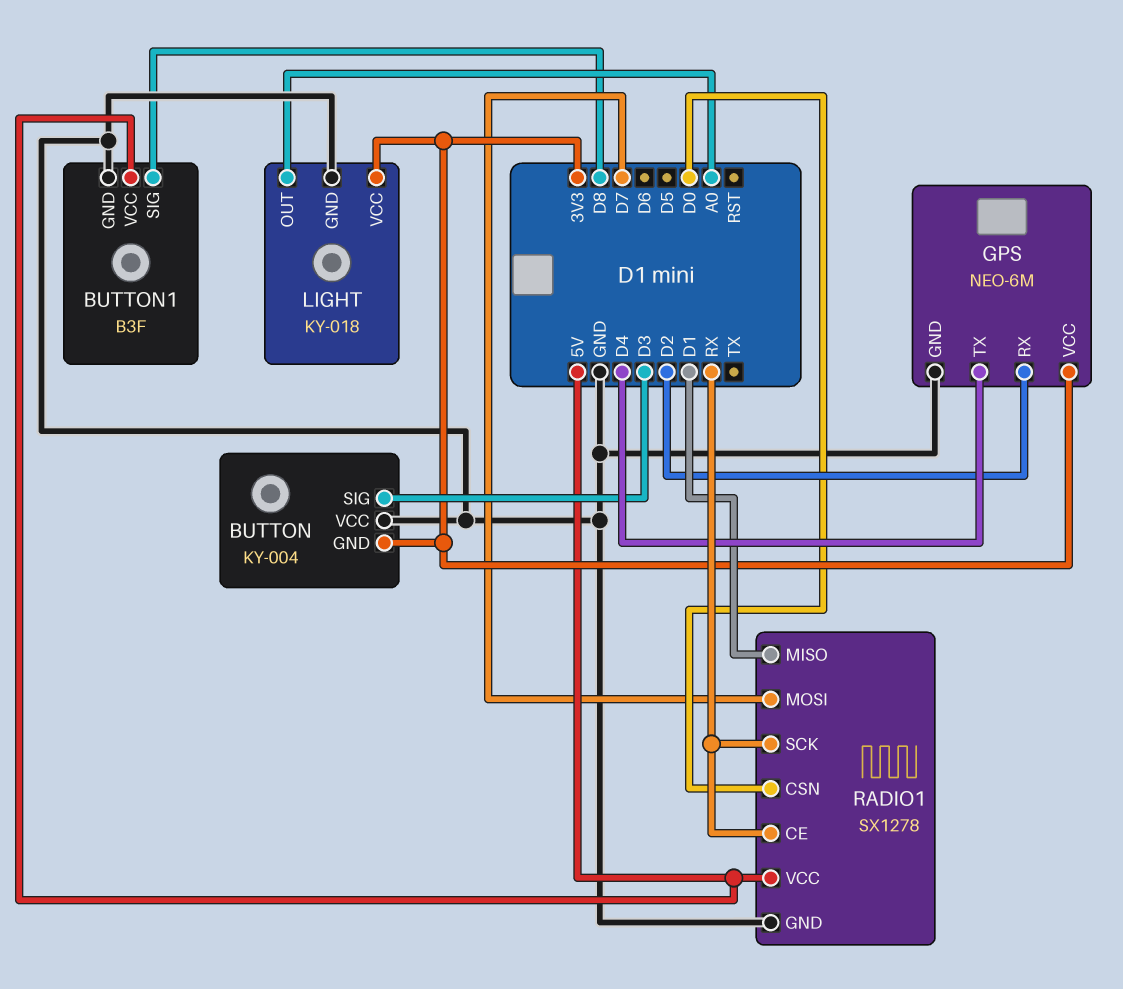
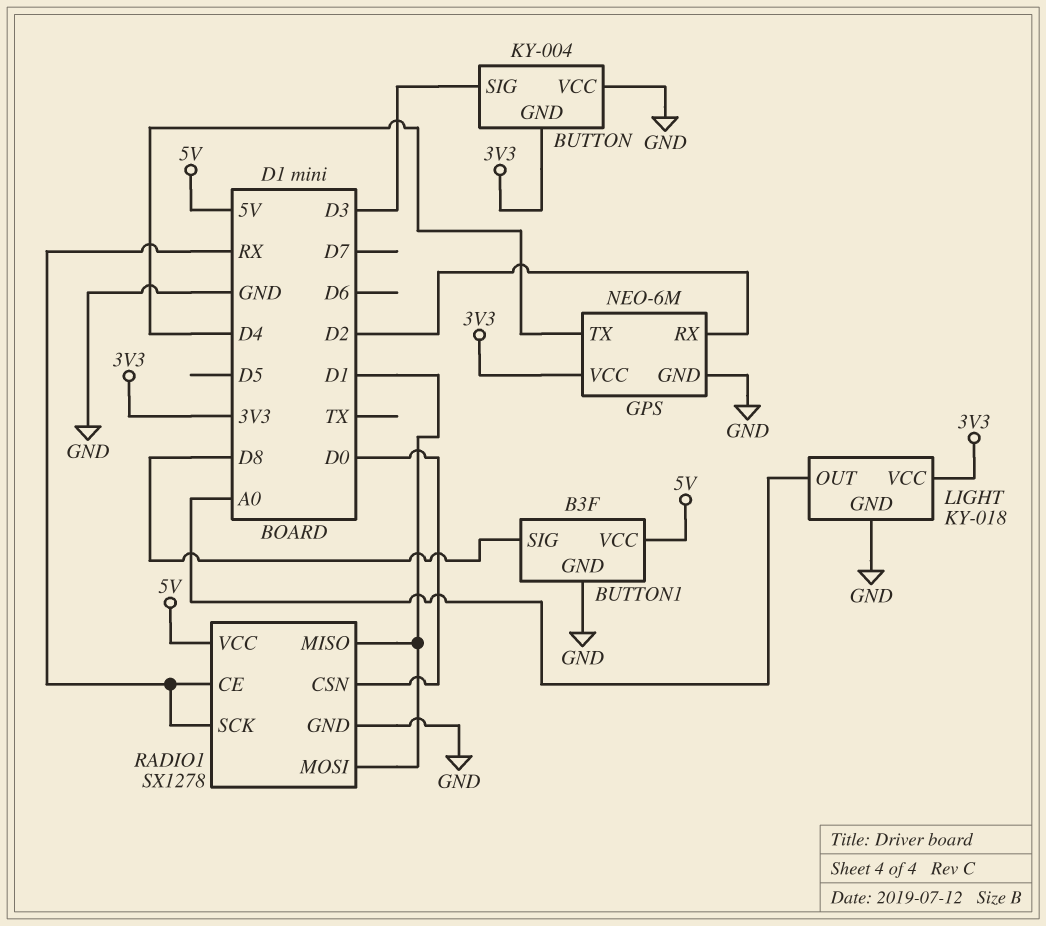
RADIO1 pin MOSI: D7 -> D1

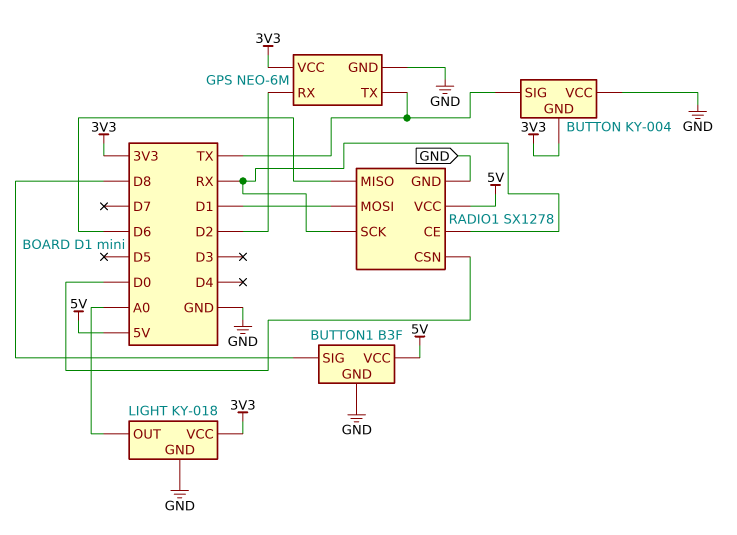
BUTTON pin SIG: D3 -> TX
GPS pin TX: D4 -> TX
RADIO1 pin MISO: D1 -> D6

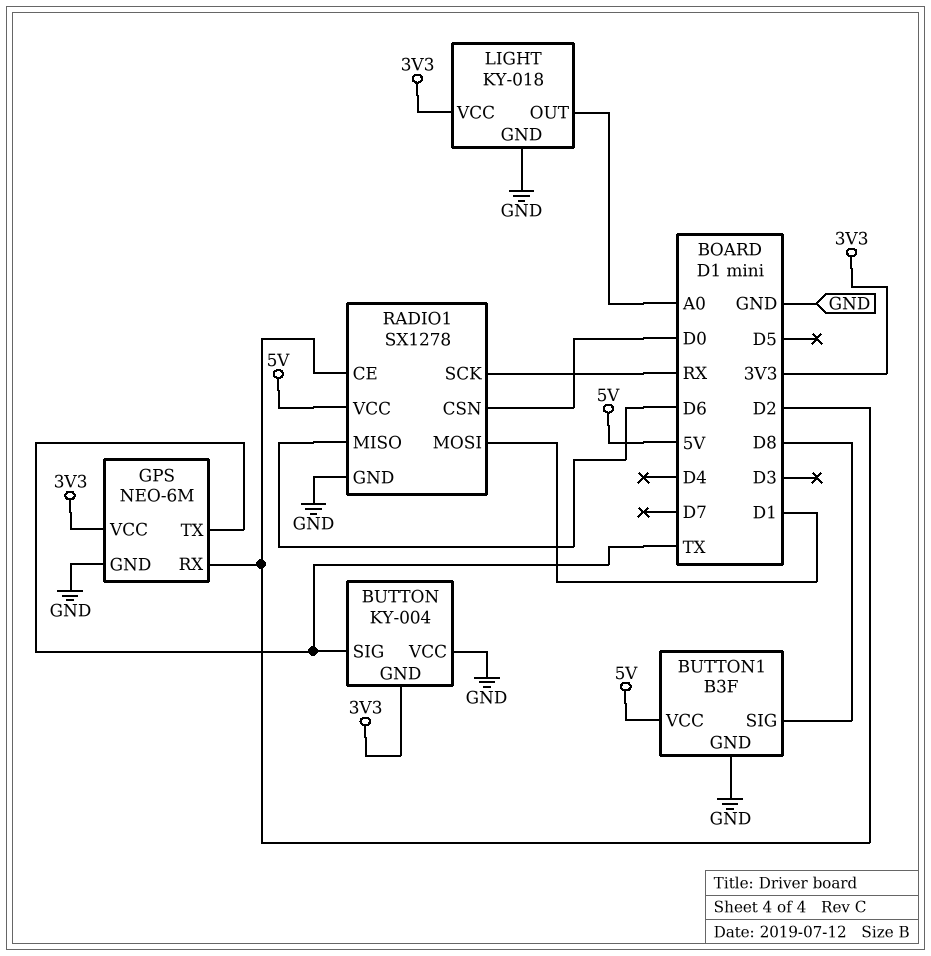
RADIO1 pin CE: RX -> D2

